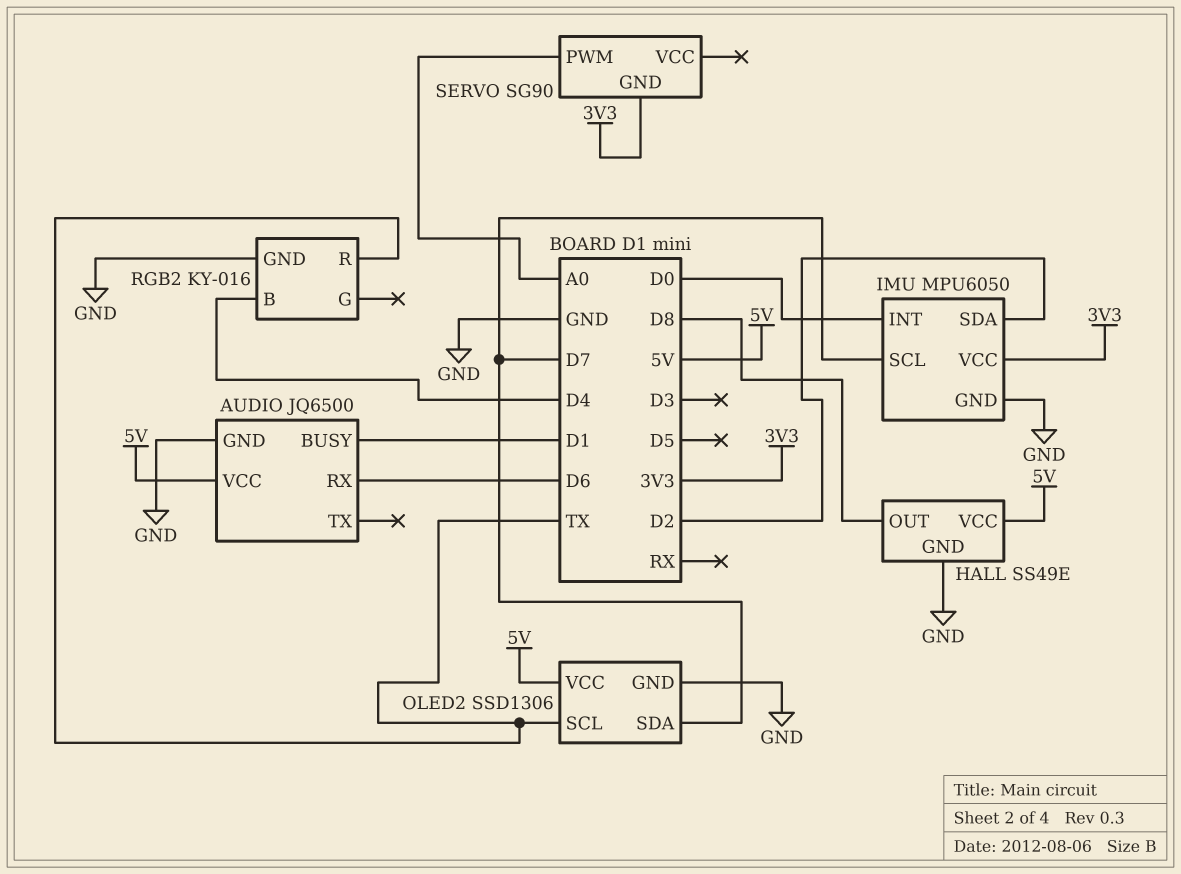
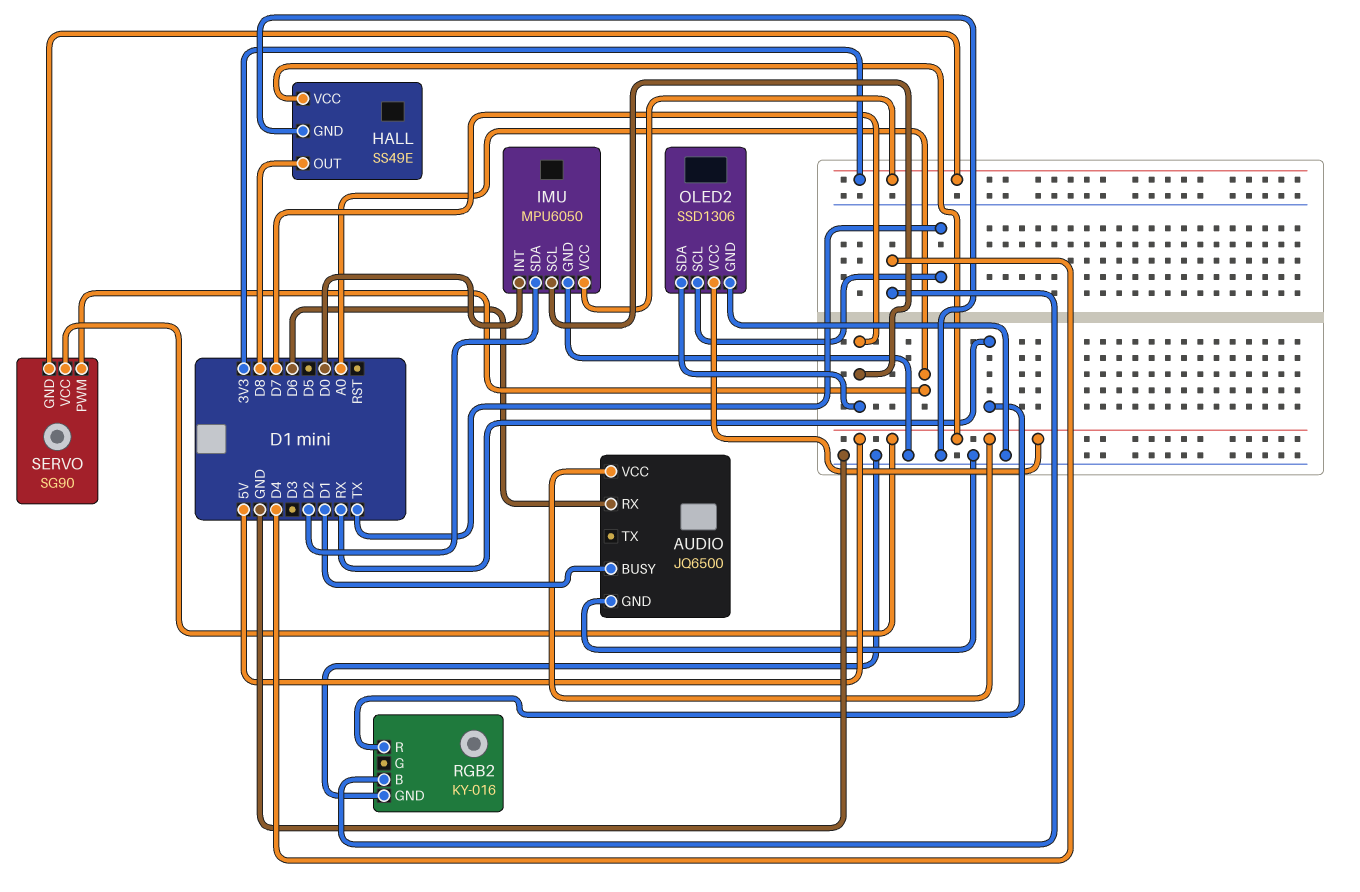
RGB2 pin R: TX -> RX
SERVO pin VCC: none -> 5V

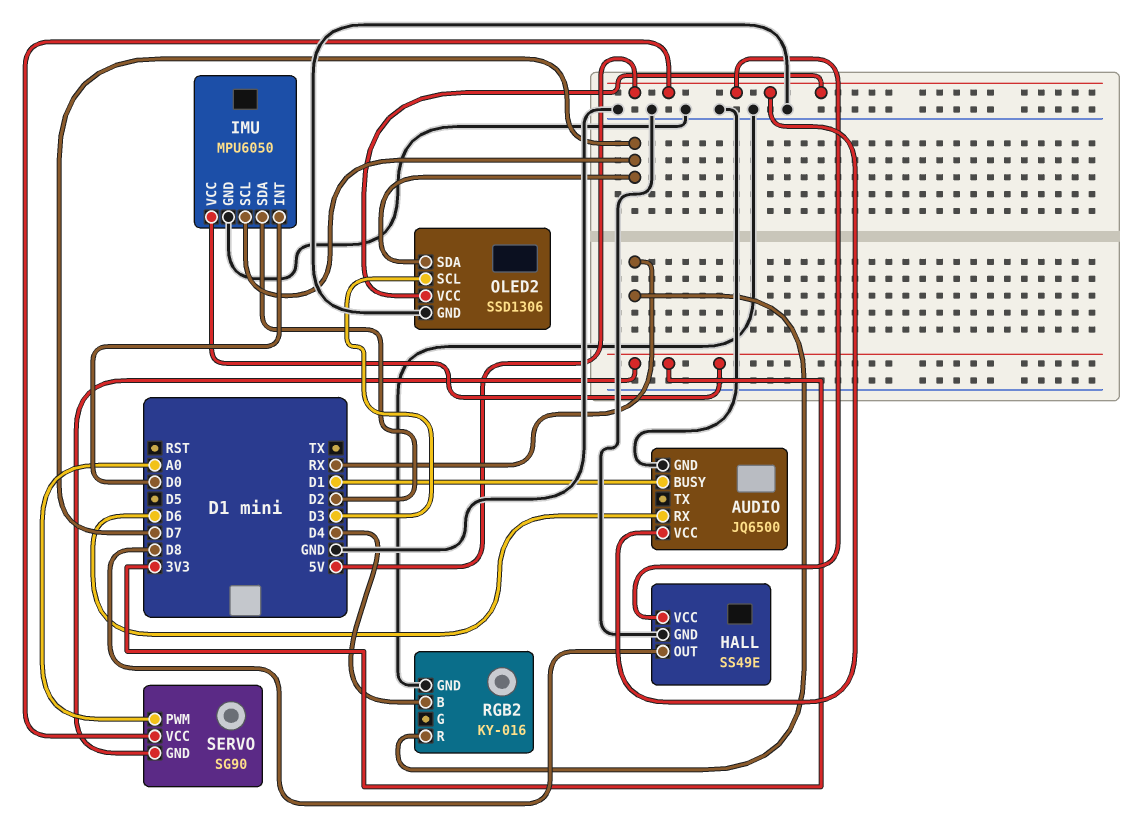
OLED2 pin SCL: TX -> D3

